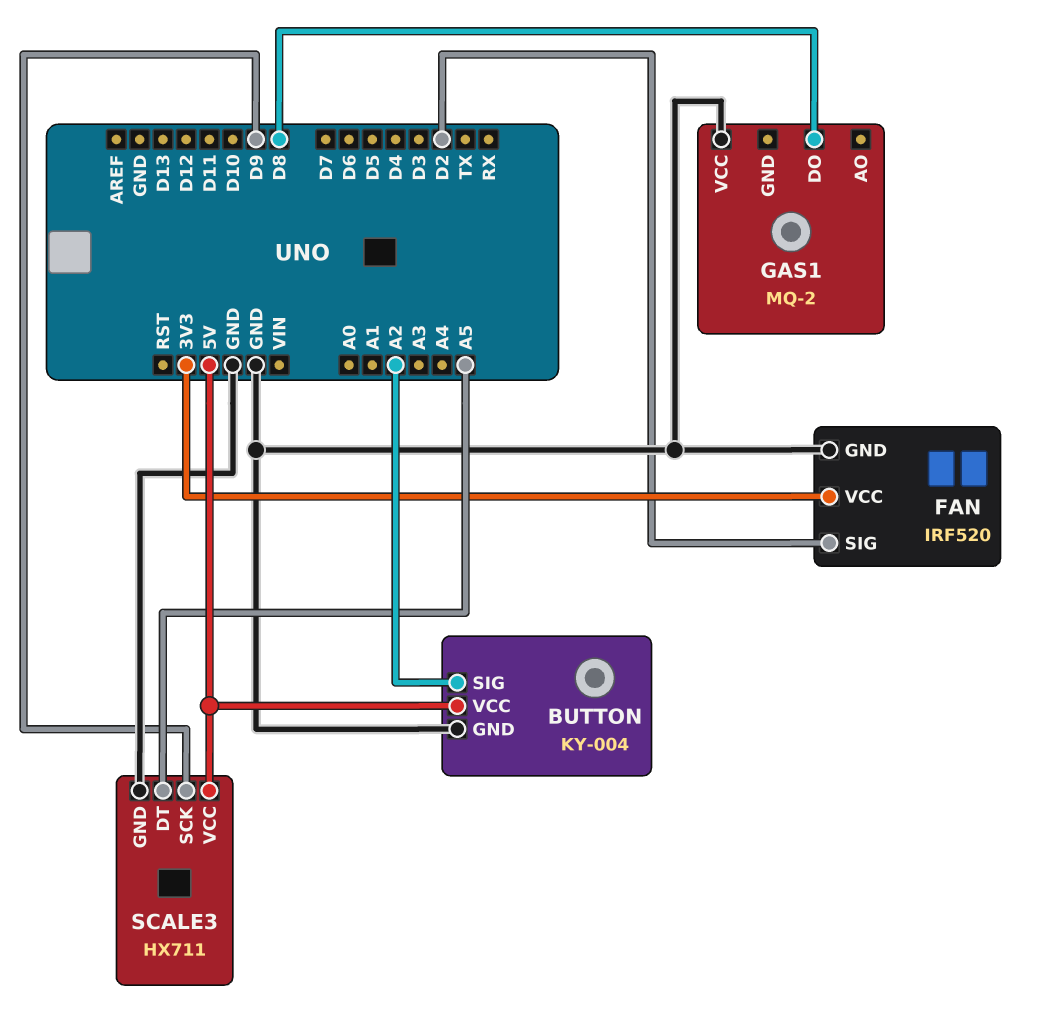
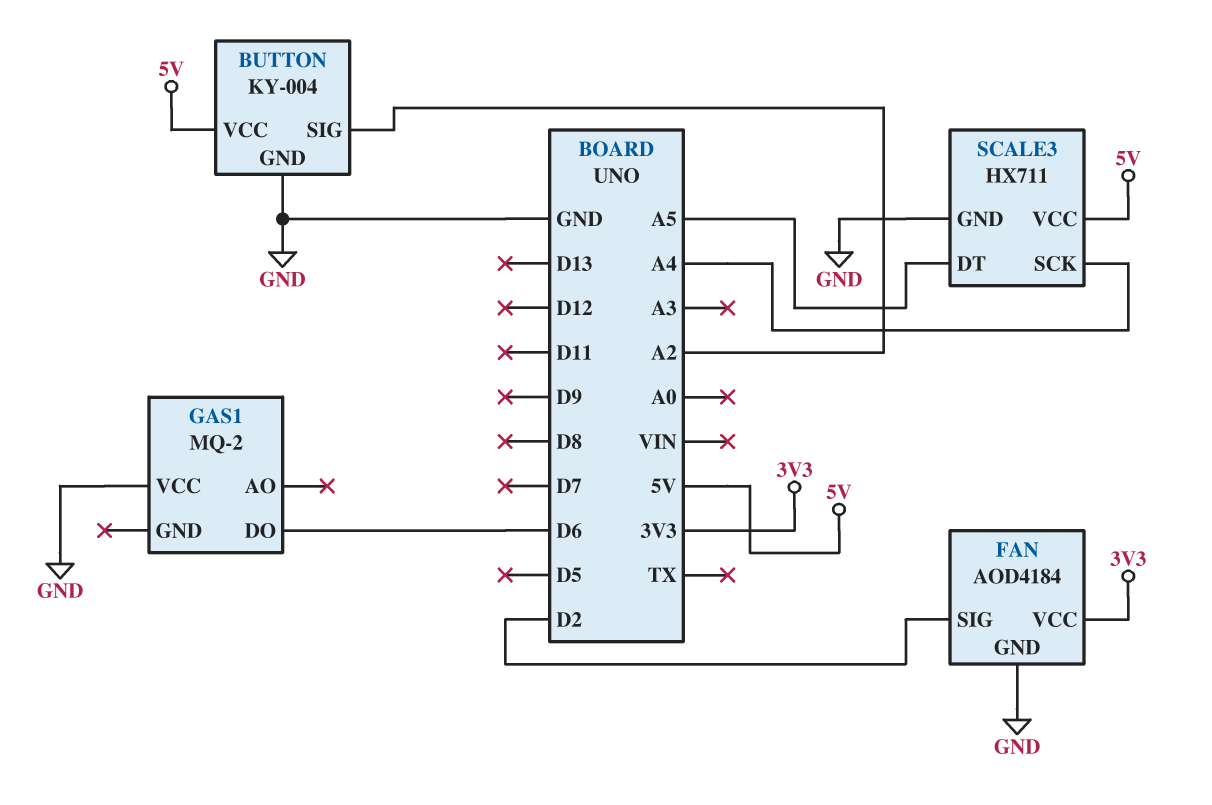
FAN: IRF520 -> AOD4184
GAS1 pin DO: D8 -> D6
SCALE3 pin SCK: D9 -> A4

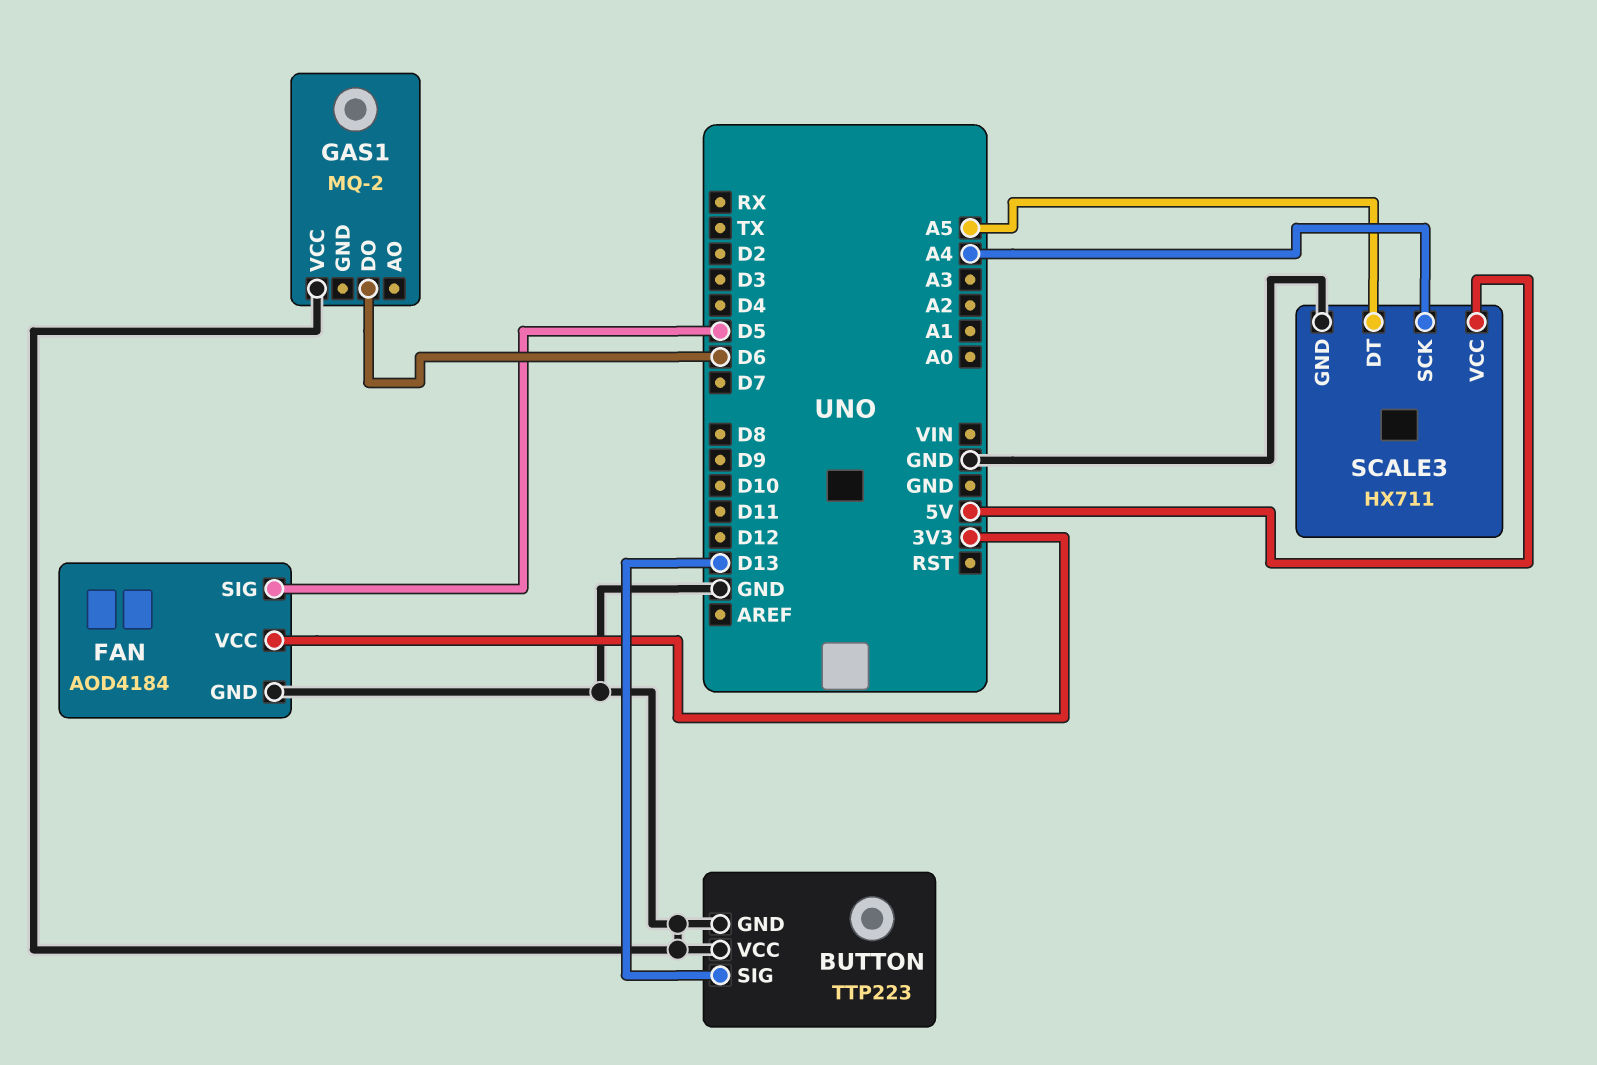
BUTTON: KY-004 -> TTP223
BUTTON pin SIG: A2 -> D13
BUTTON pin VCC: 5V -> GND
FAN pin SIG: D2 -> D5

